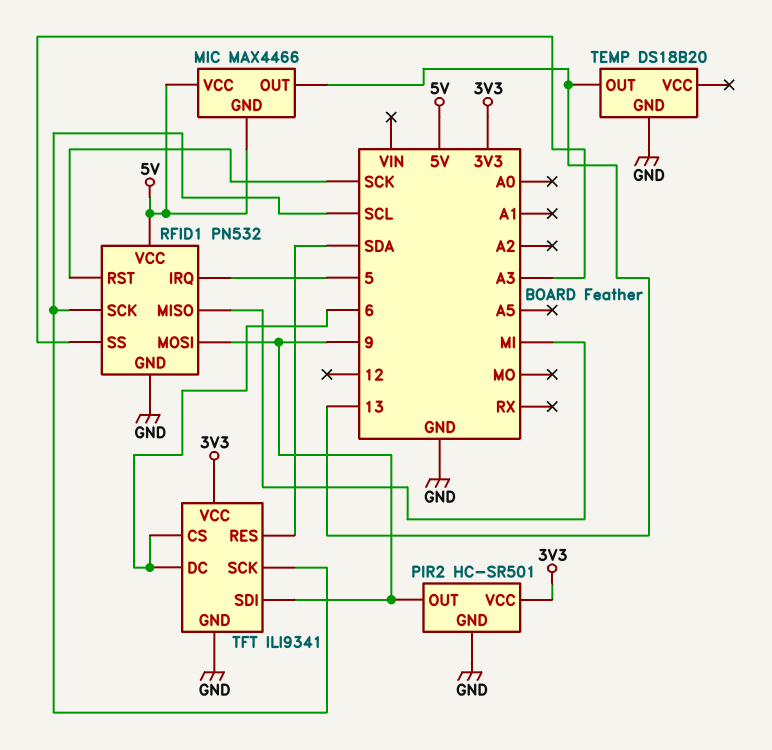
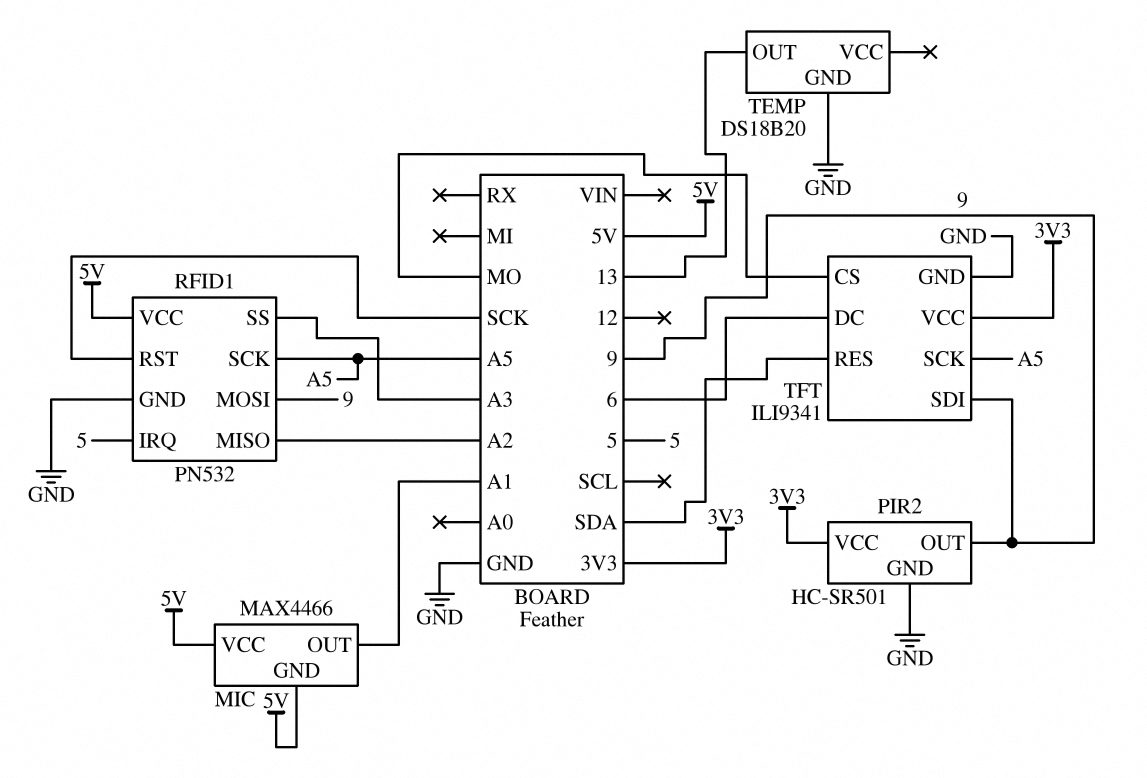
MIC pin OUT: 13 -> A1
RFID1 pin MISO: MI -> A2
RFID1 pin SCK: SCL -> A5
TFT pin CS: 6 -> MO
TFT pin SCK: SCL -> A5

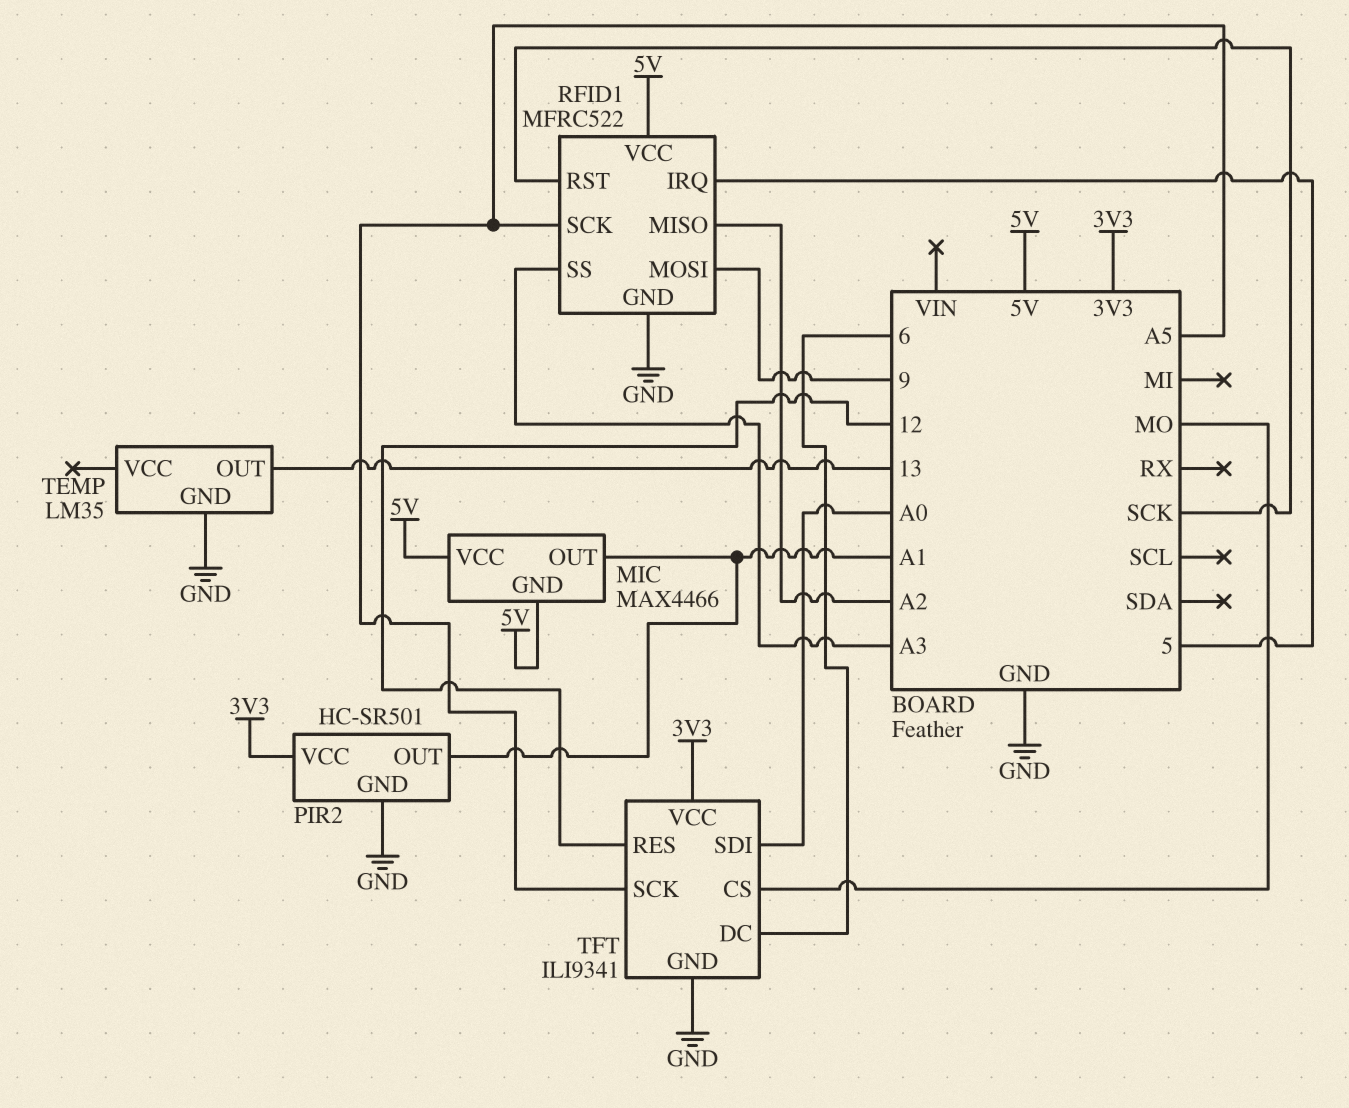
PIR2 pin OUT: 9 -> A1
RFID1: PN532 -> MFRC522
TEMP: DS18B20 -> LM35
TFT pin RES: SDA -> 12
TFT pin SDI: 9 -> A0

